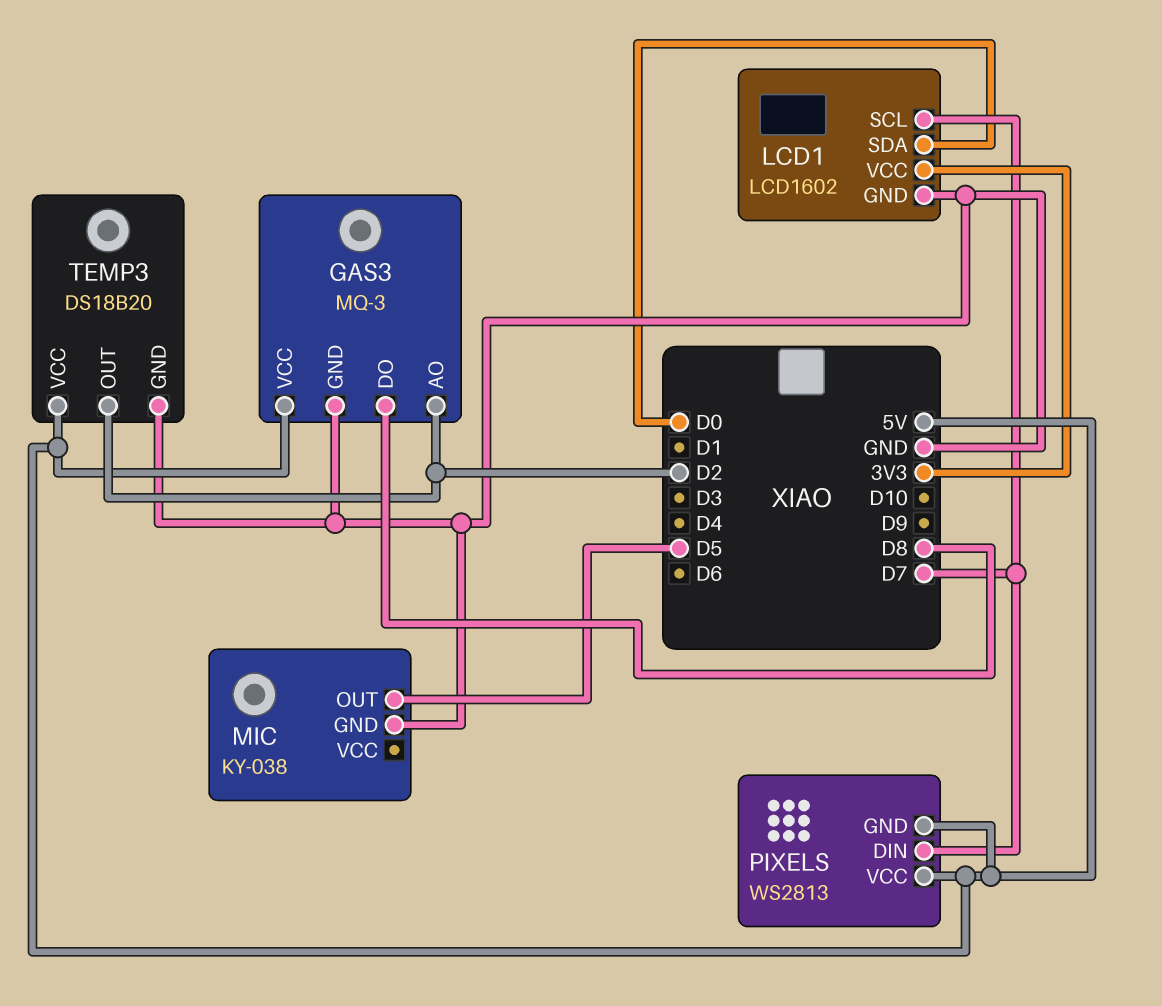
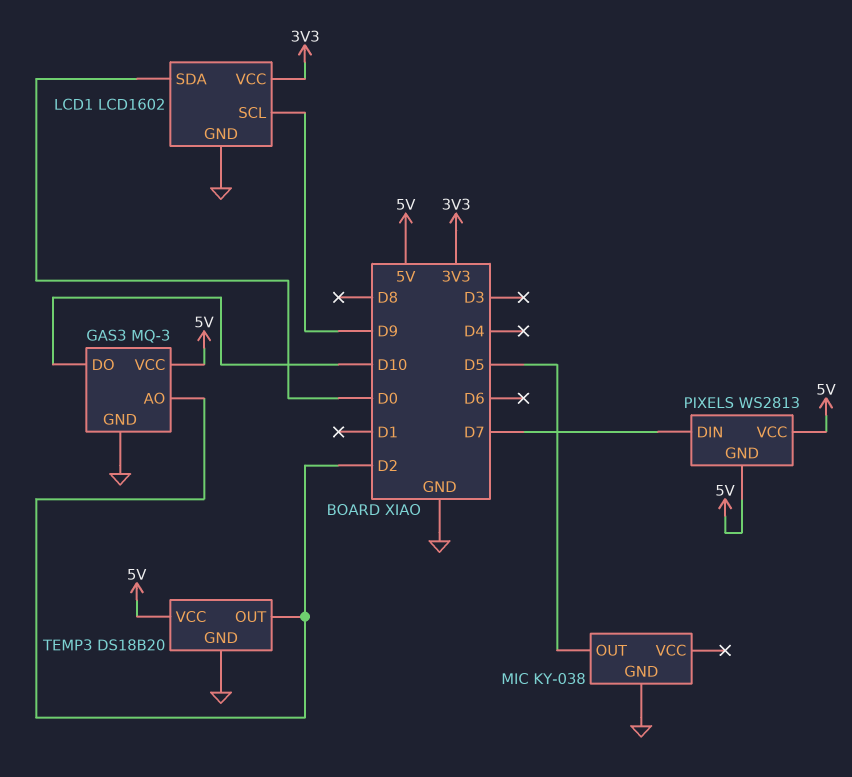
GAS3 pin DO: D8 -> D10
LCD1 pin SCL: D7 -> D9

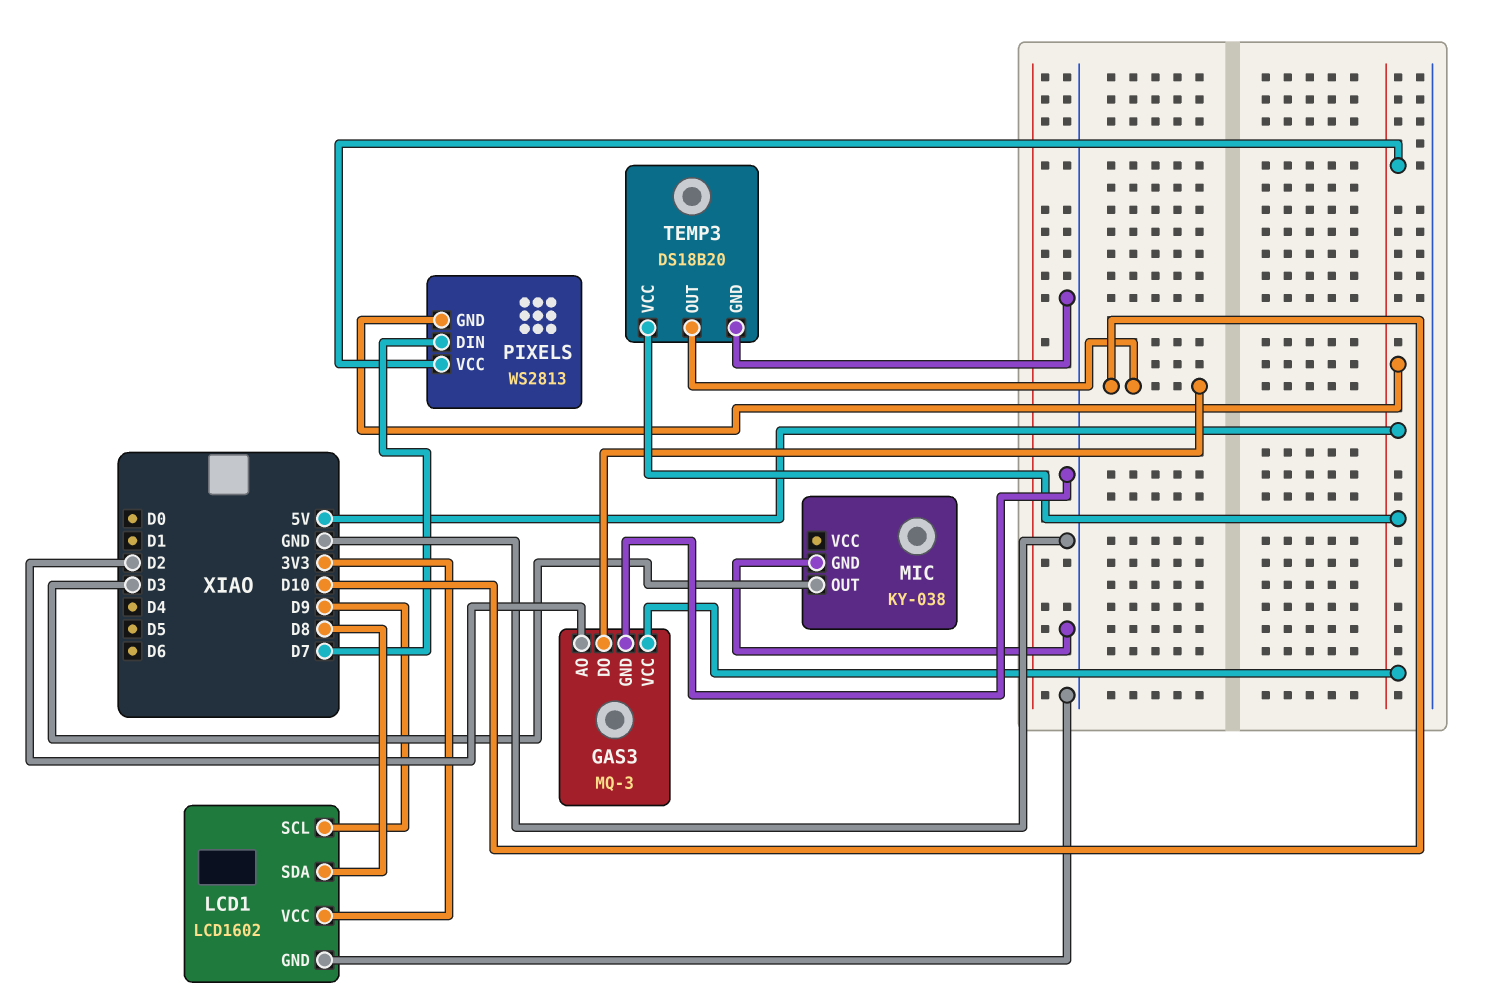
LCD1 pin SDA: D0 -> D8
MIC pin OUT: D5 -> D3
TEMP3 pin OUT: D2 -> D10

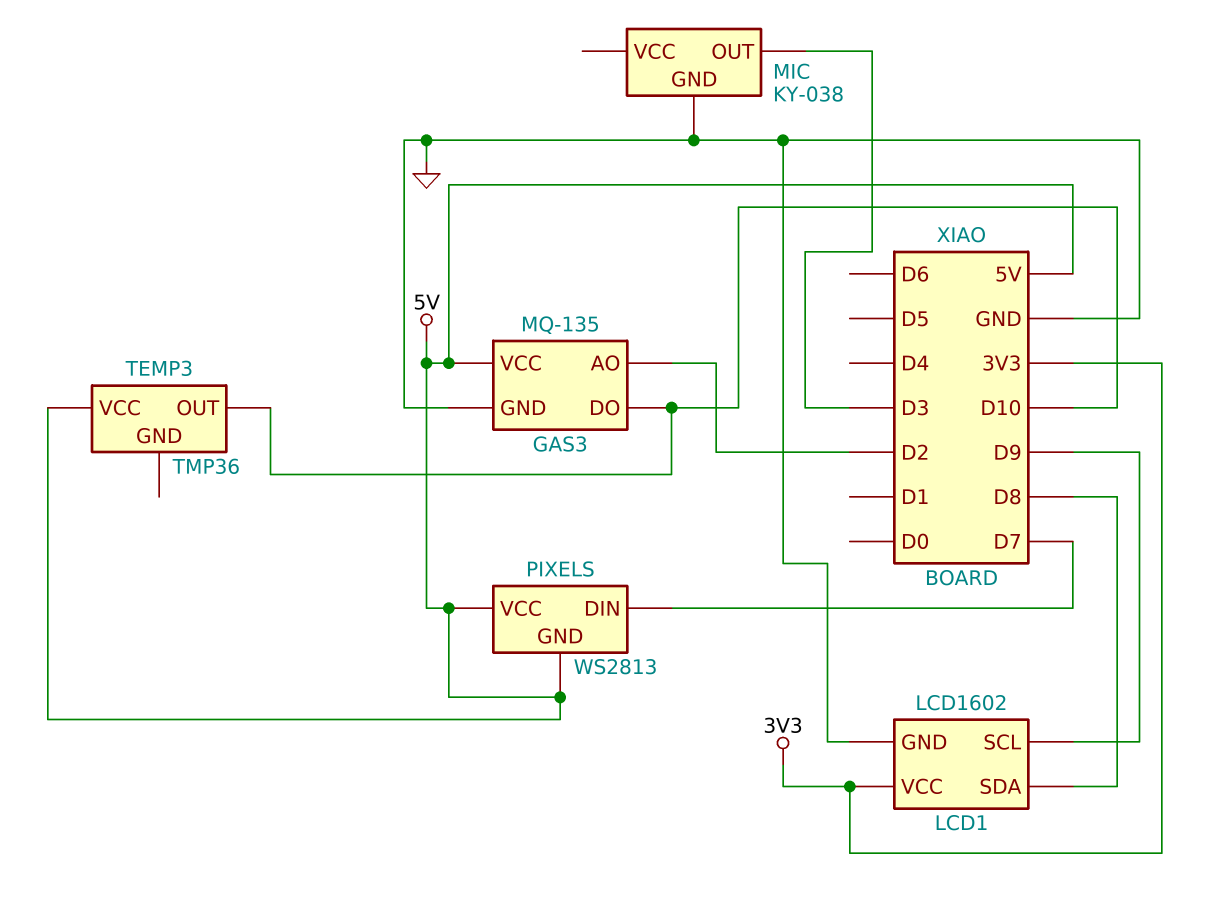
GAS3: MQ-3 -> MQ-135
TEMP3: DS18B20 -> TMP36
TEMP3 pin GND: GND -> none

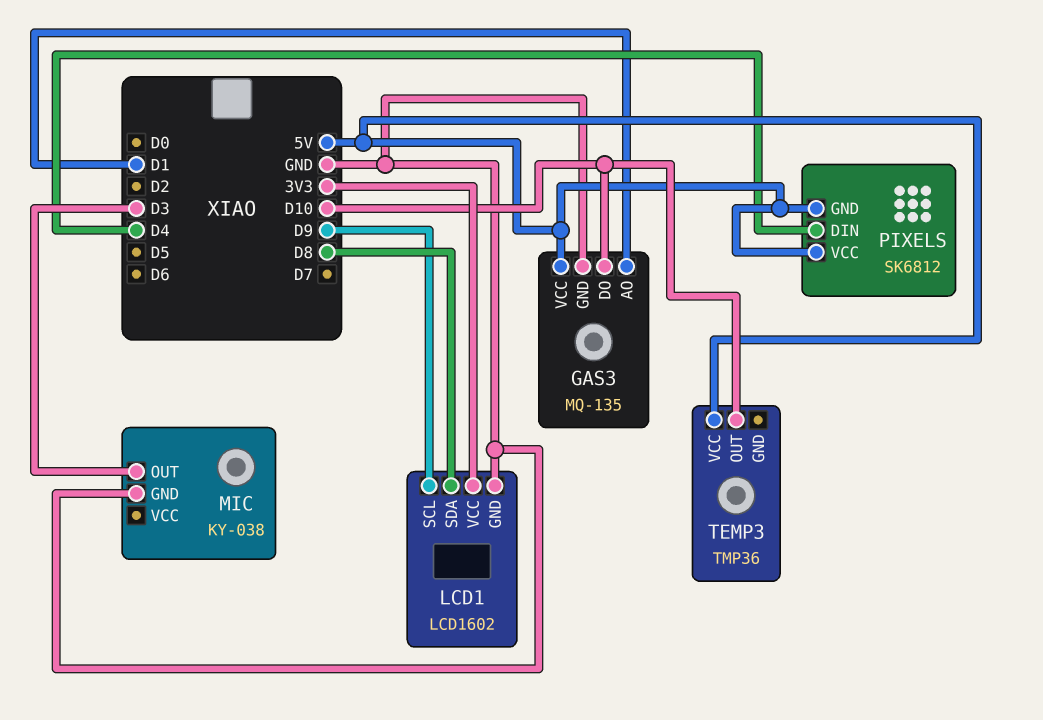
GAS3 pin AO: D2 -> D1
PIXELS: WS2813 -> SK6812
PIXELS pin DIN: D7 -> D4

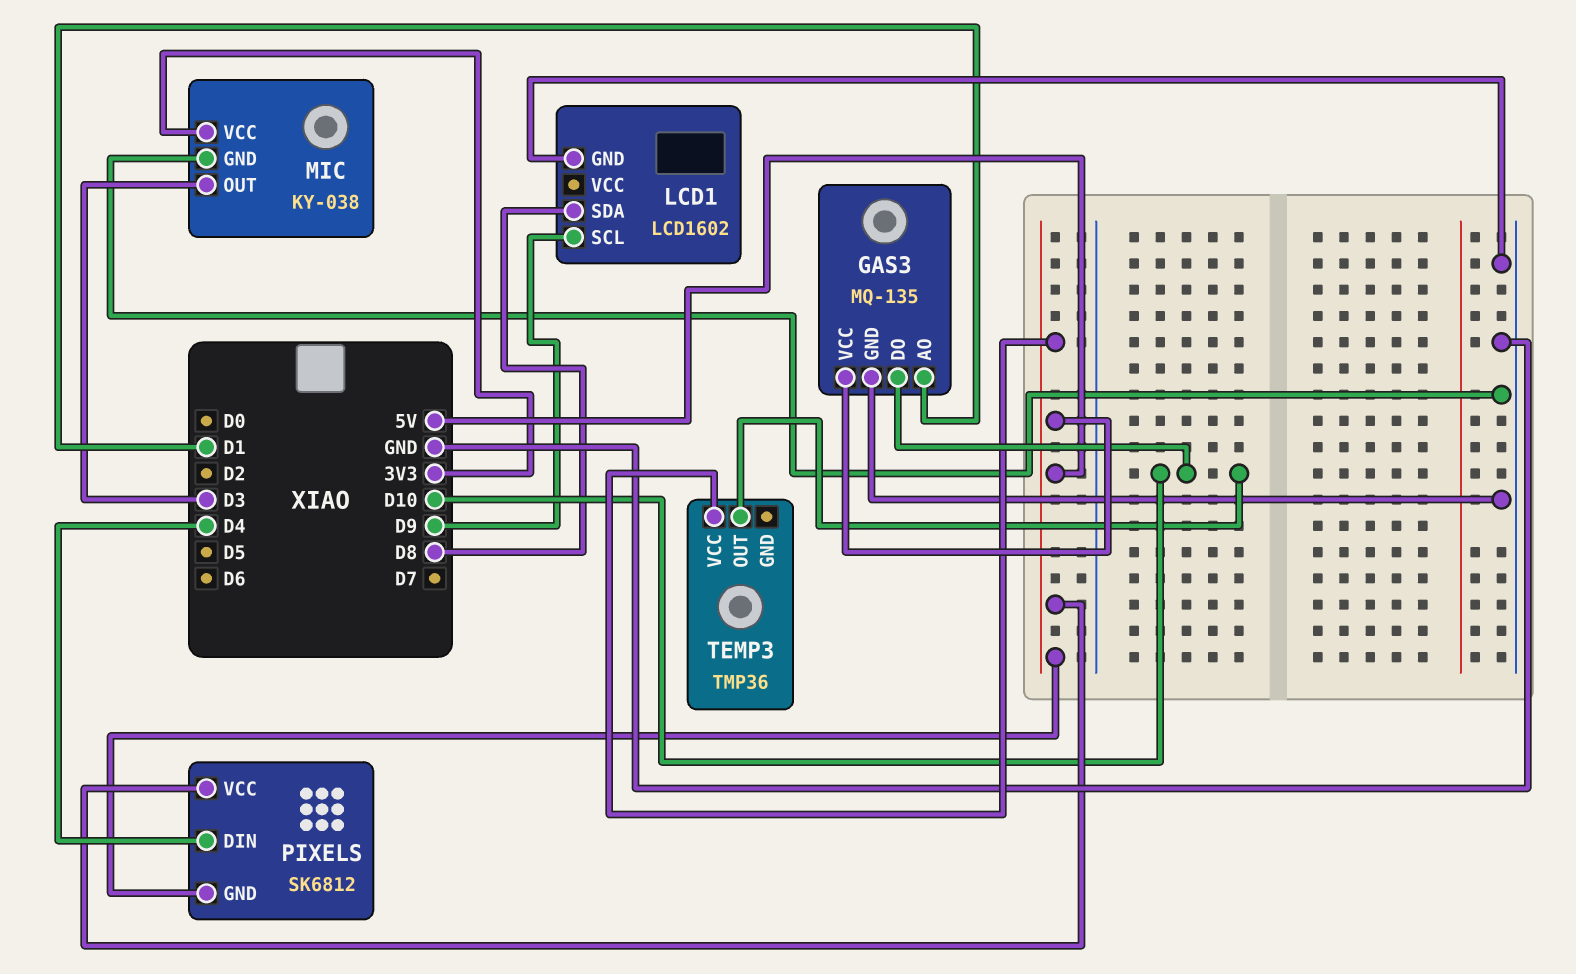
LCD1 pin VCC: 3V3 -> none
MIC pin VCC: none -> 3V3

